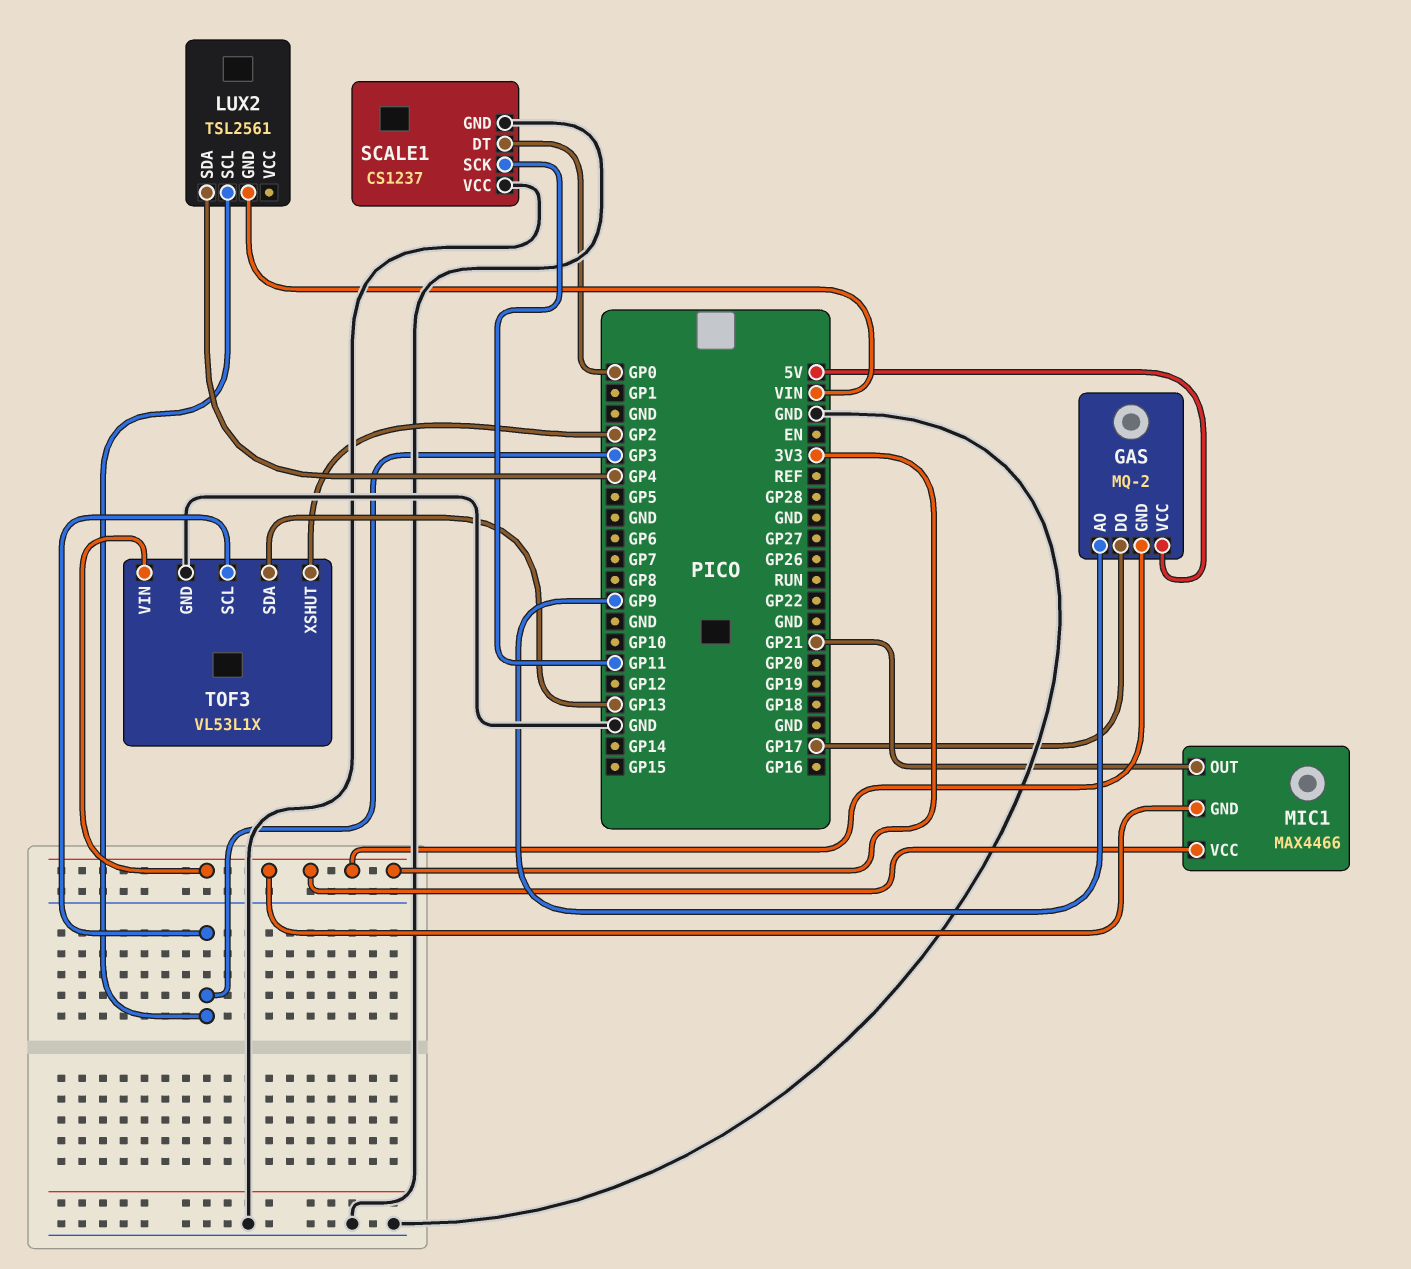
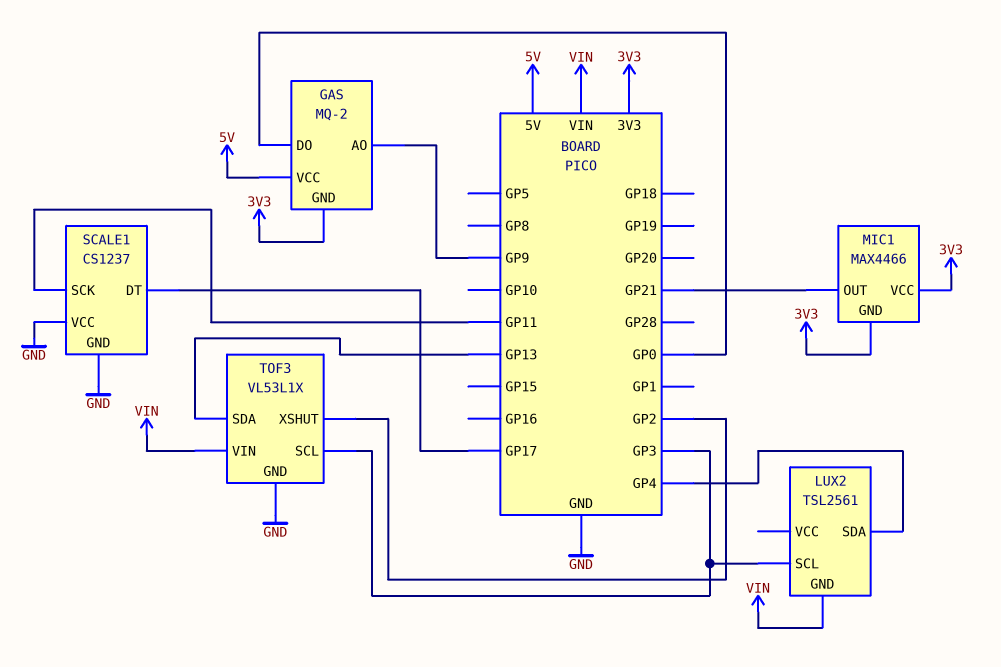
GAS pin DO: GP17 -> GP0
SCALE1 pin DT: GP0 -> GP17
TOF3 pin VIN: 3V3 -> VIN

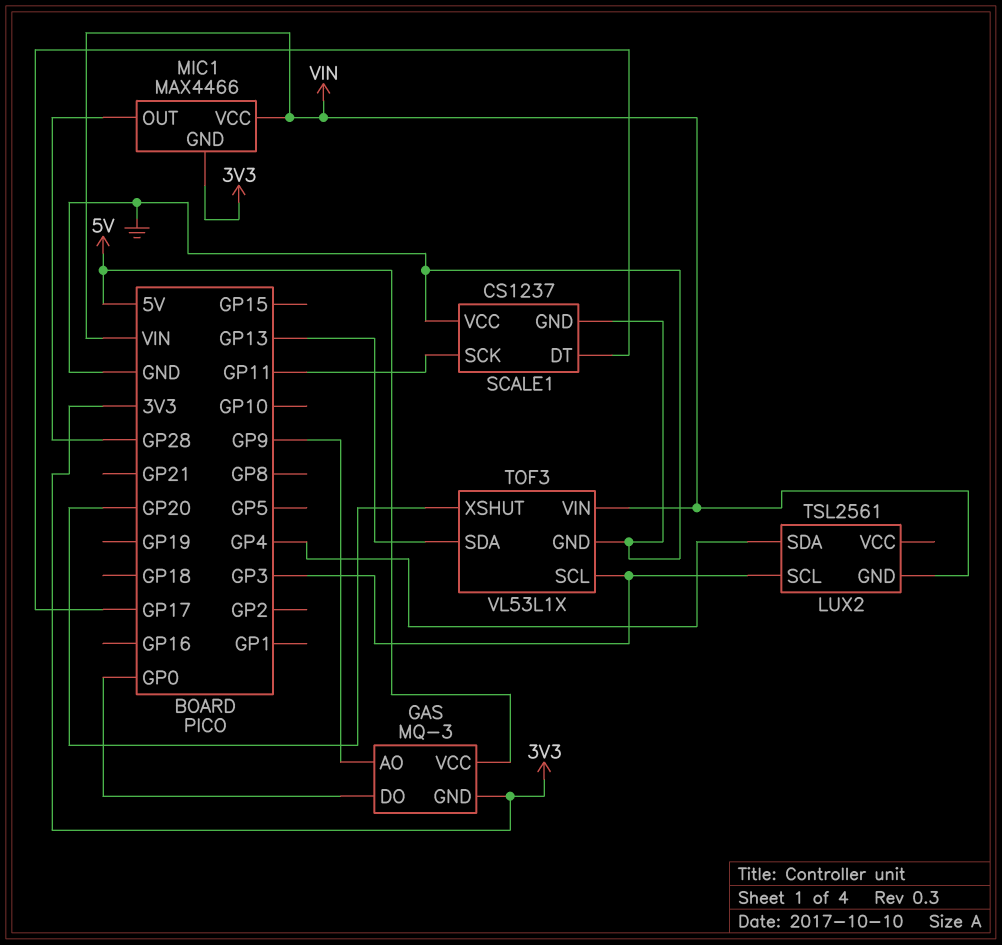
GAS: MQ-2 -> MQ-3
MIC1 pin OUT: GP21 -> GP28
MIC1 pin VCC: 3V3 -> VIN
TOF3 pin XSHUT: GP2 -> GP20

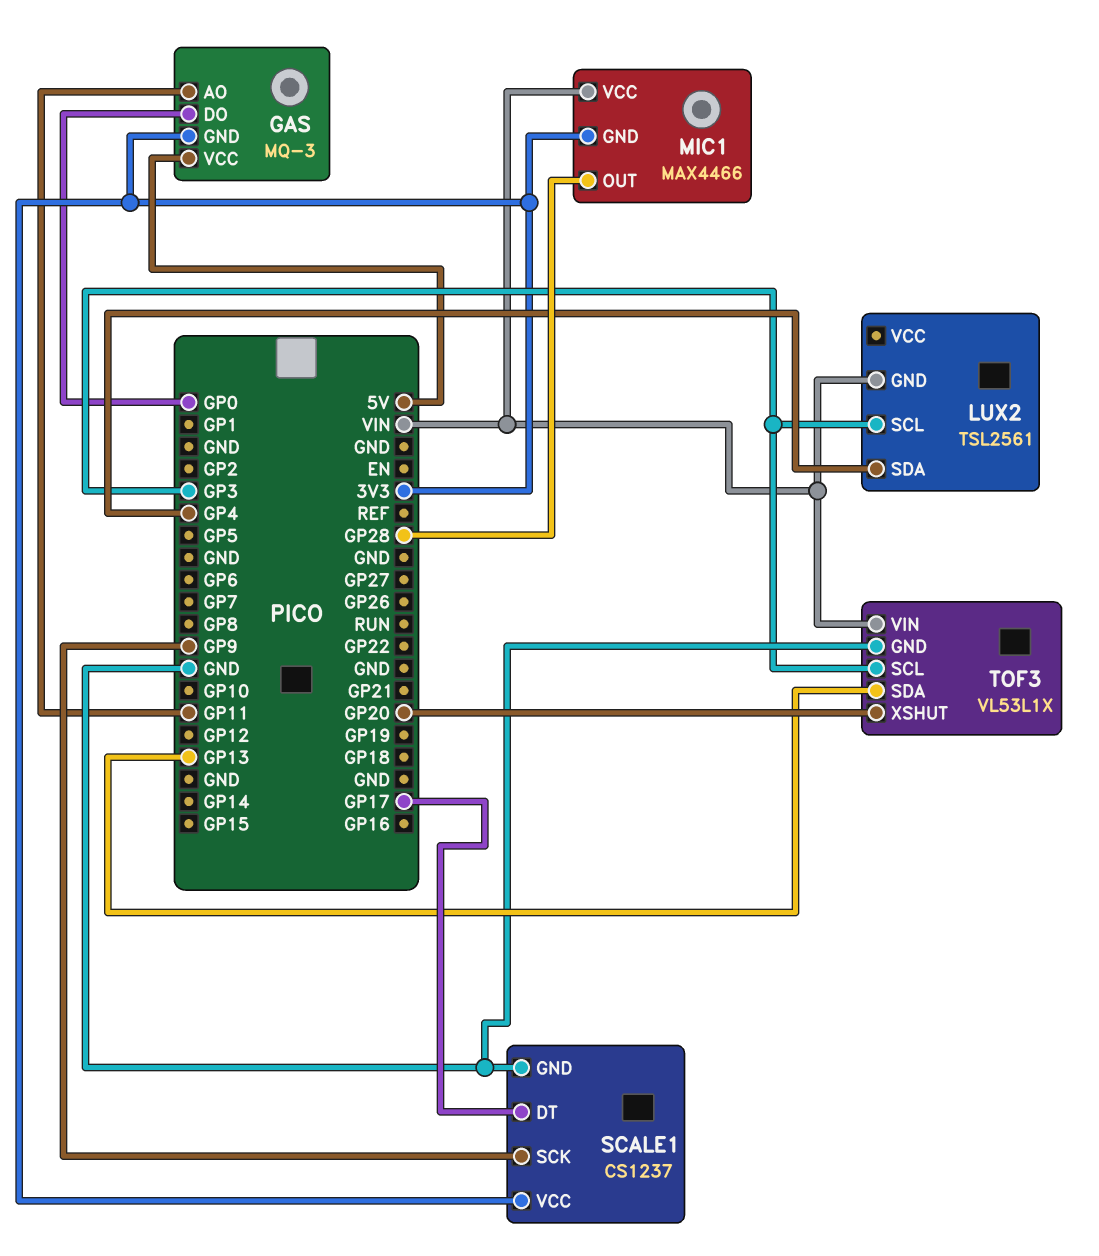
GAS pin AO: GP9 -> GP11
SCALE1 pin SCK: GP11 -> GP9
SCALE1 pin VCC: GND -> 3V3

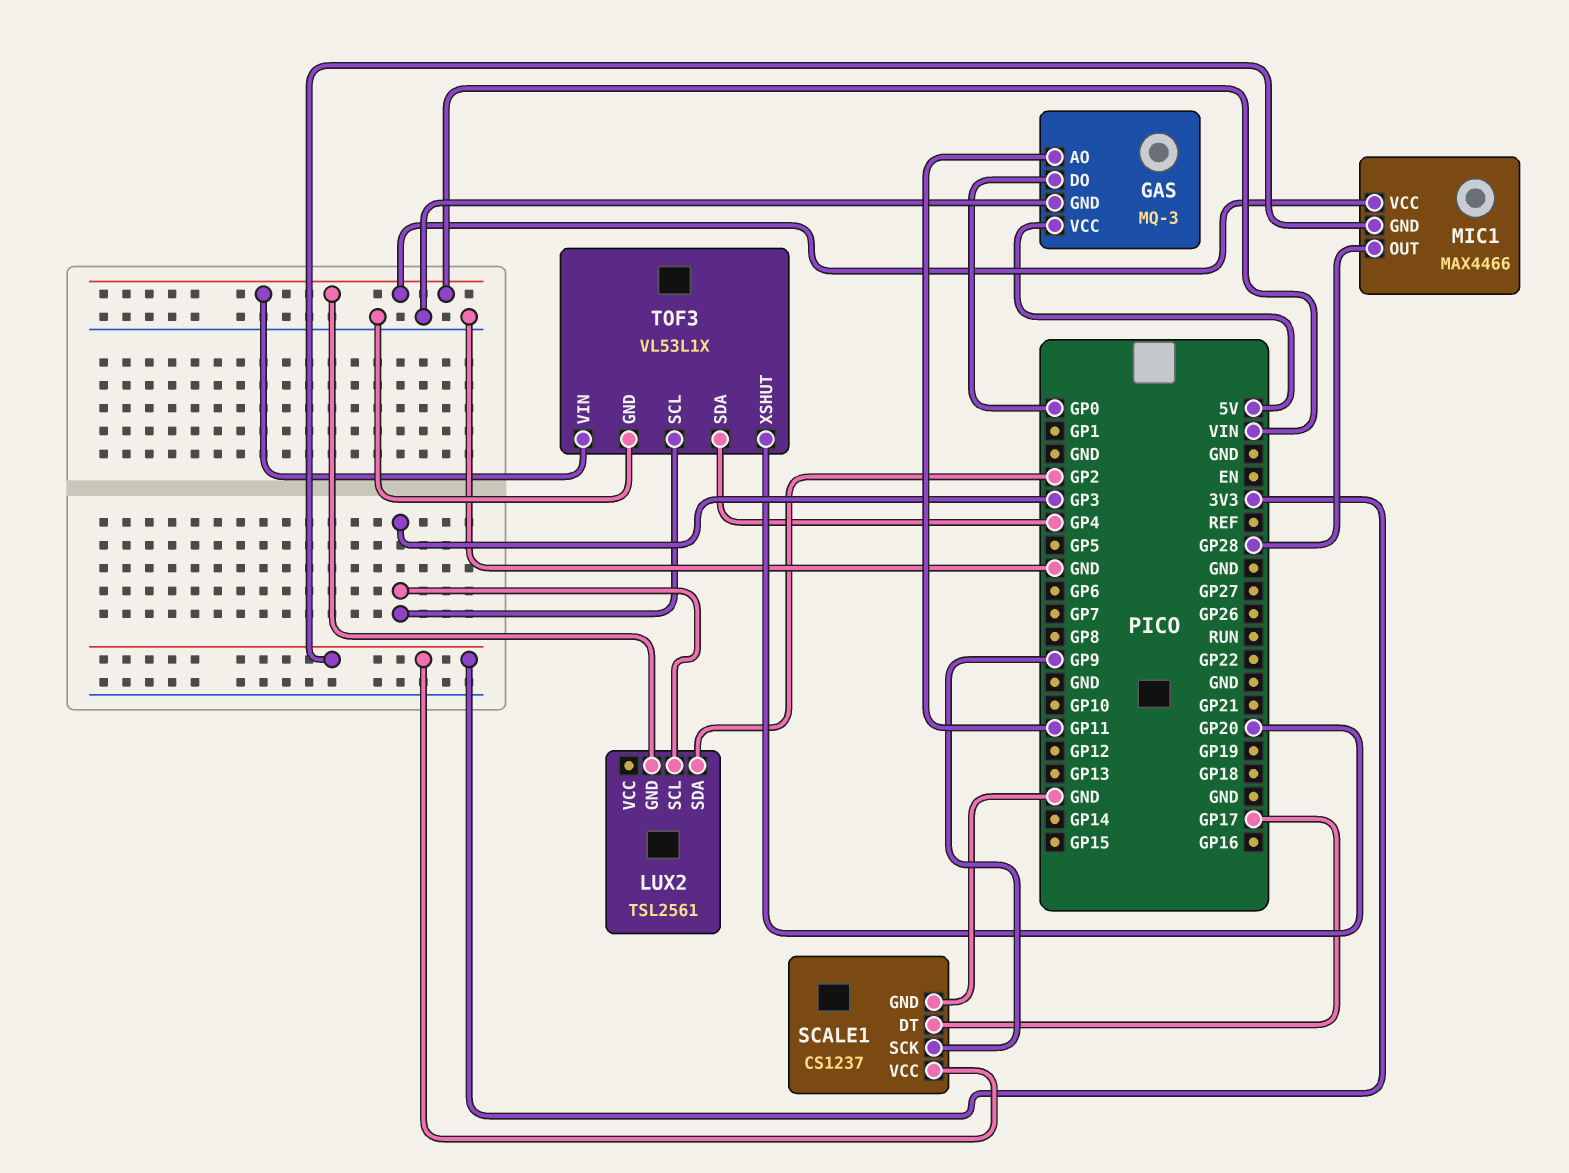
GAS pin GND: 3V3 -> GND
LUX2 pin SDA: GP4 -> GP2
TOF3 pin SDA: GP13 -> GP4

